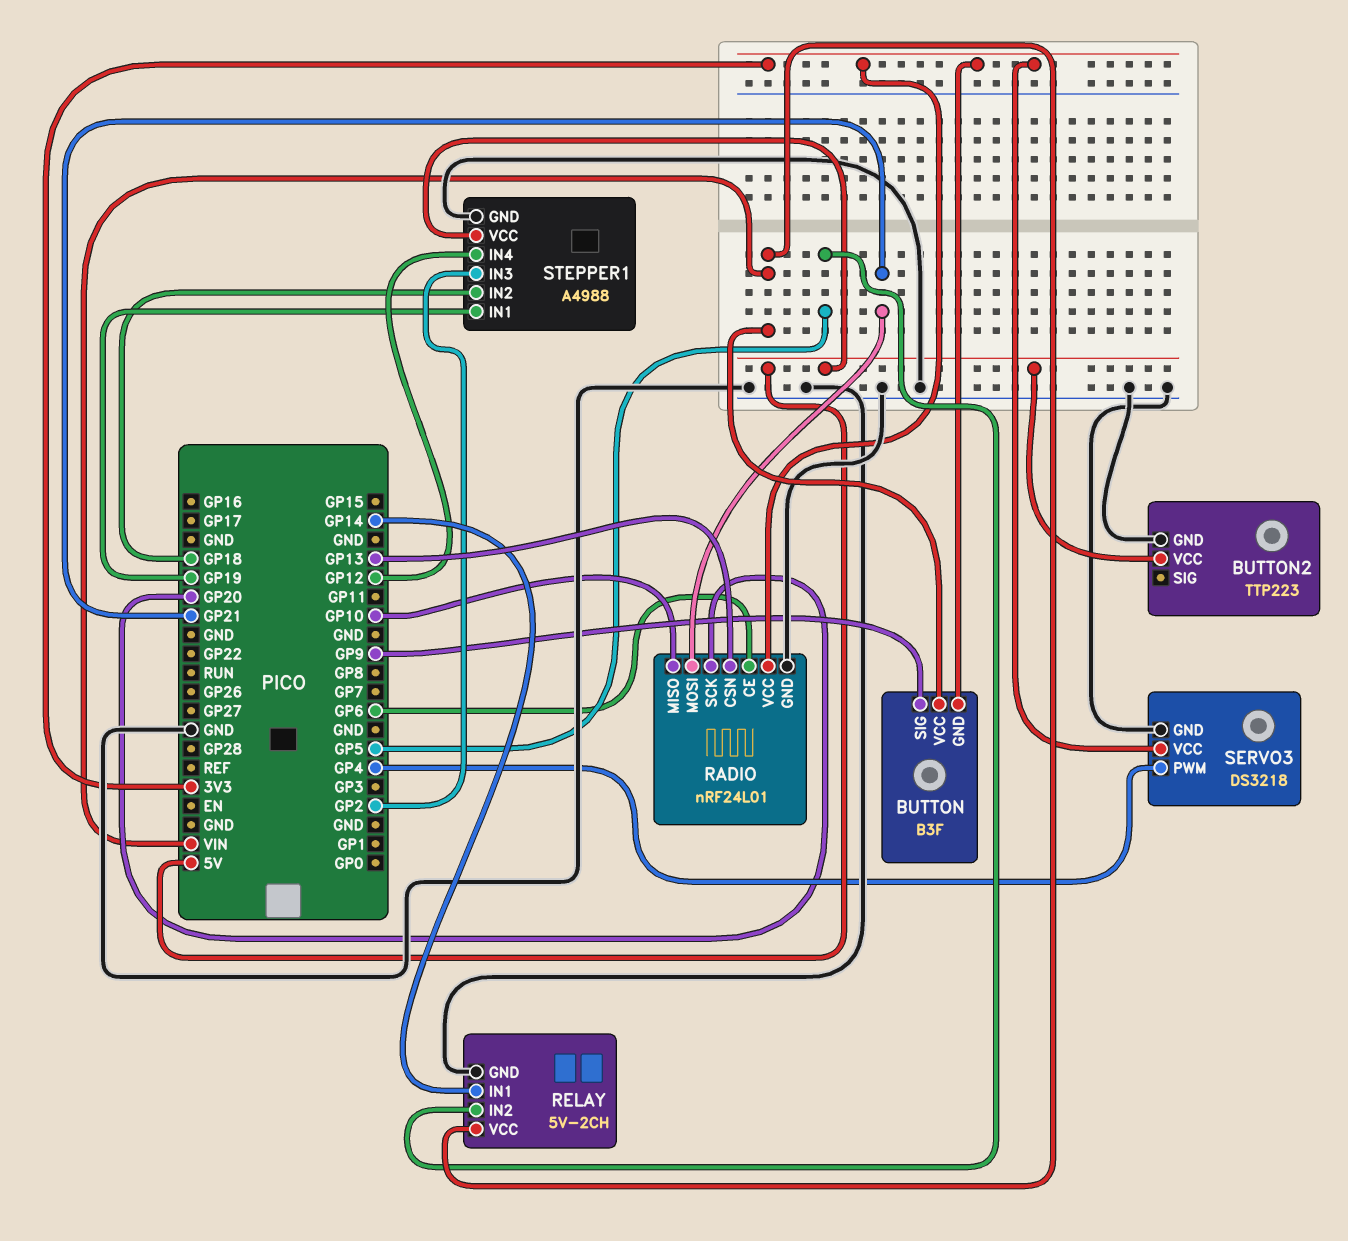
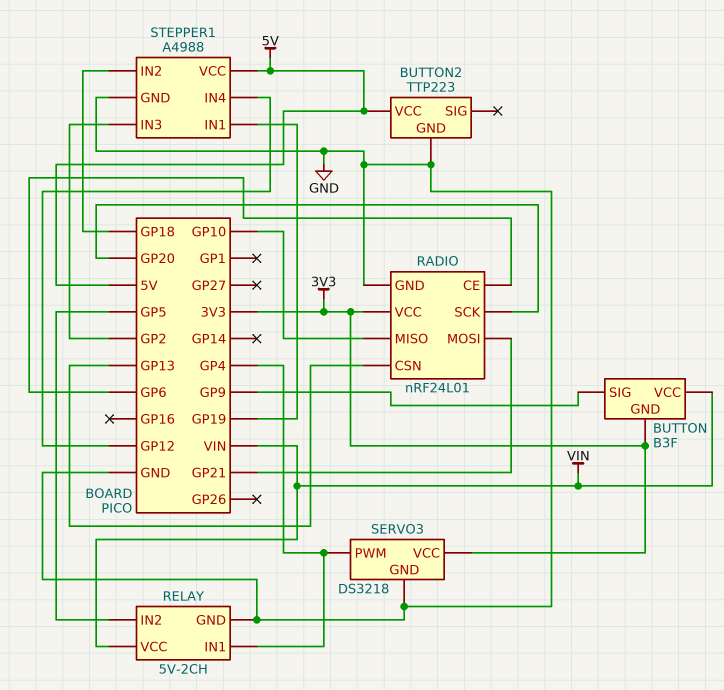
RELAY pin IN1: GP14 -> GP4

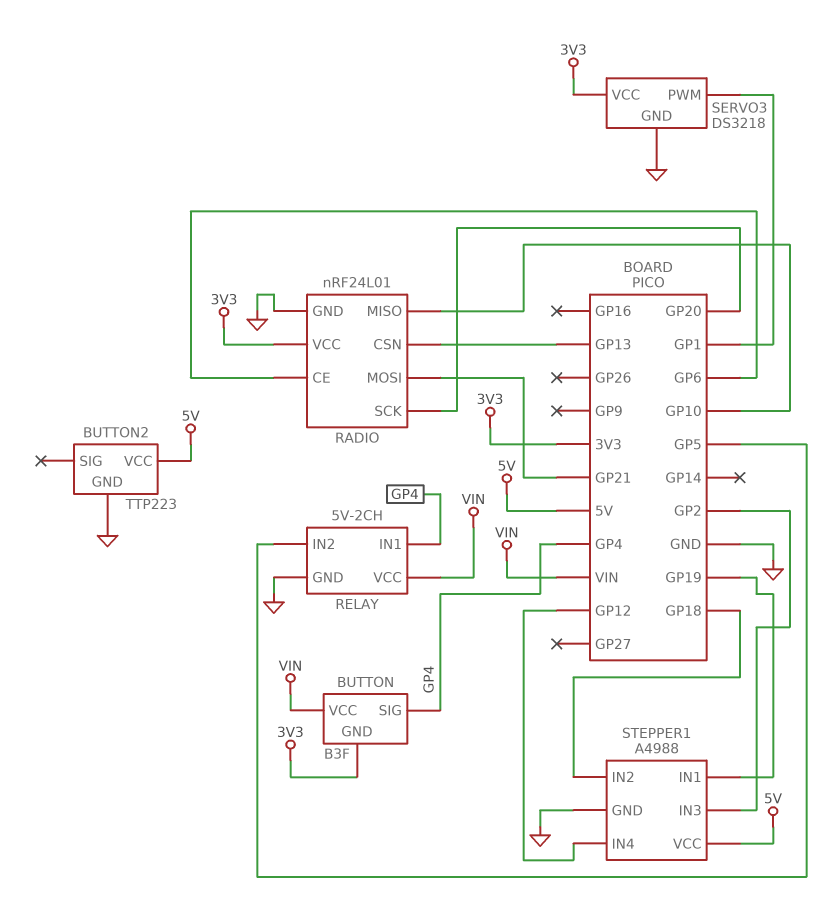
BUTTON pin SIG: GP9 -> GP4
SERVO3 pin PWM: GP4 -> GP1

